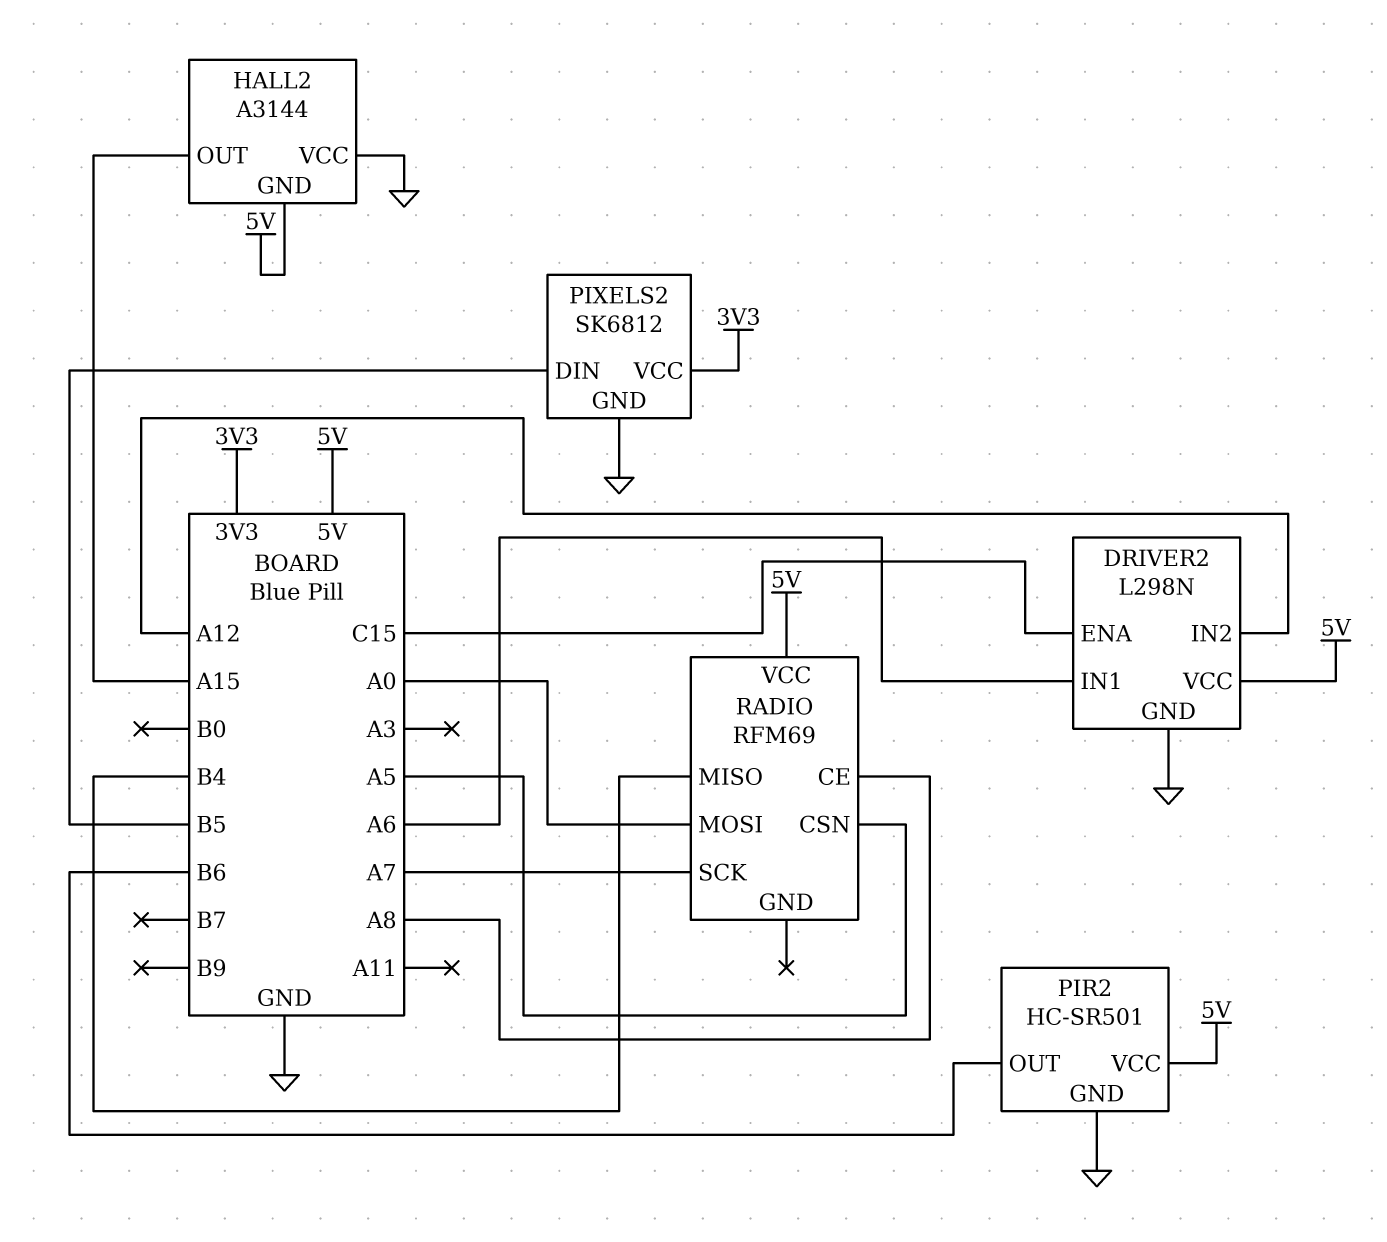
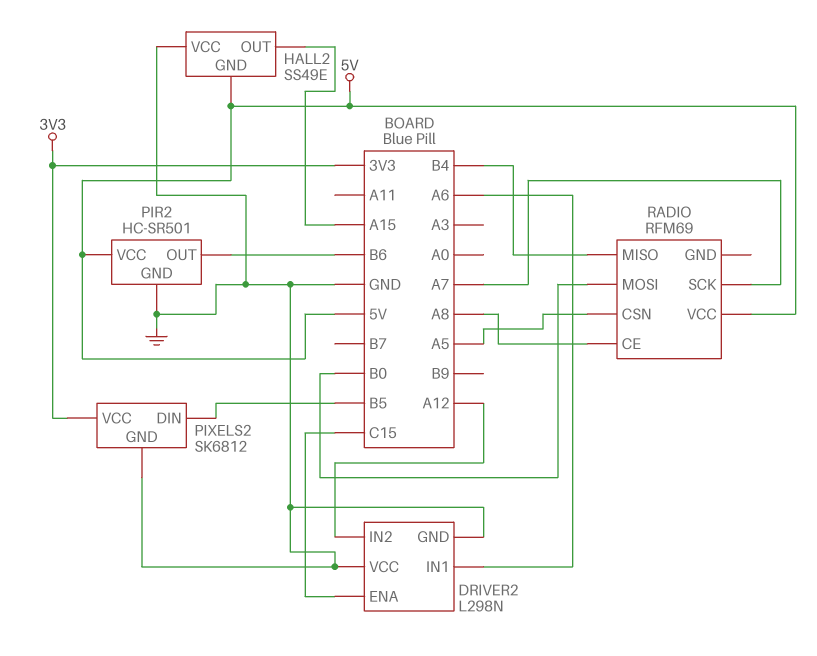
DRIVER2 pin VCC: 5V -> GND
HALL2: A3144 -> SS49E
RADIO pin MOSI: A0 -> B0

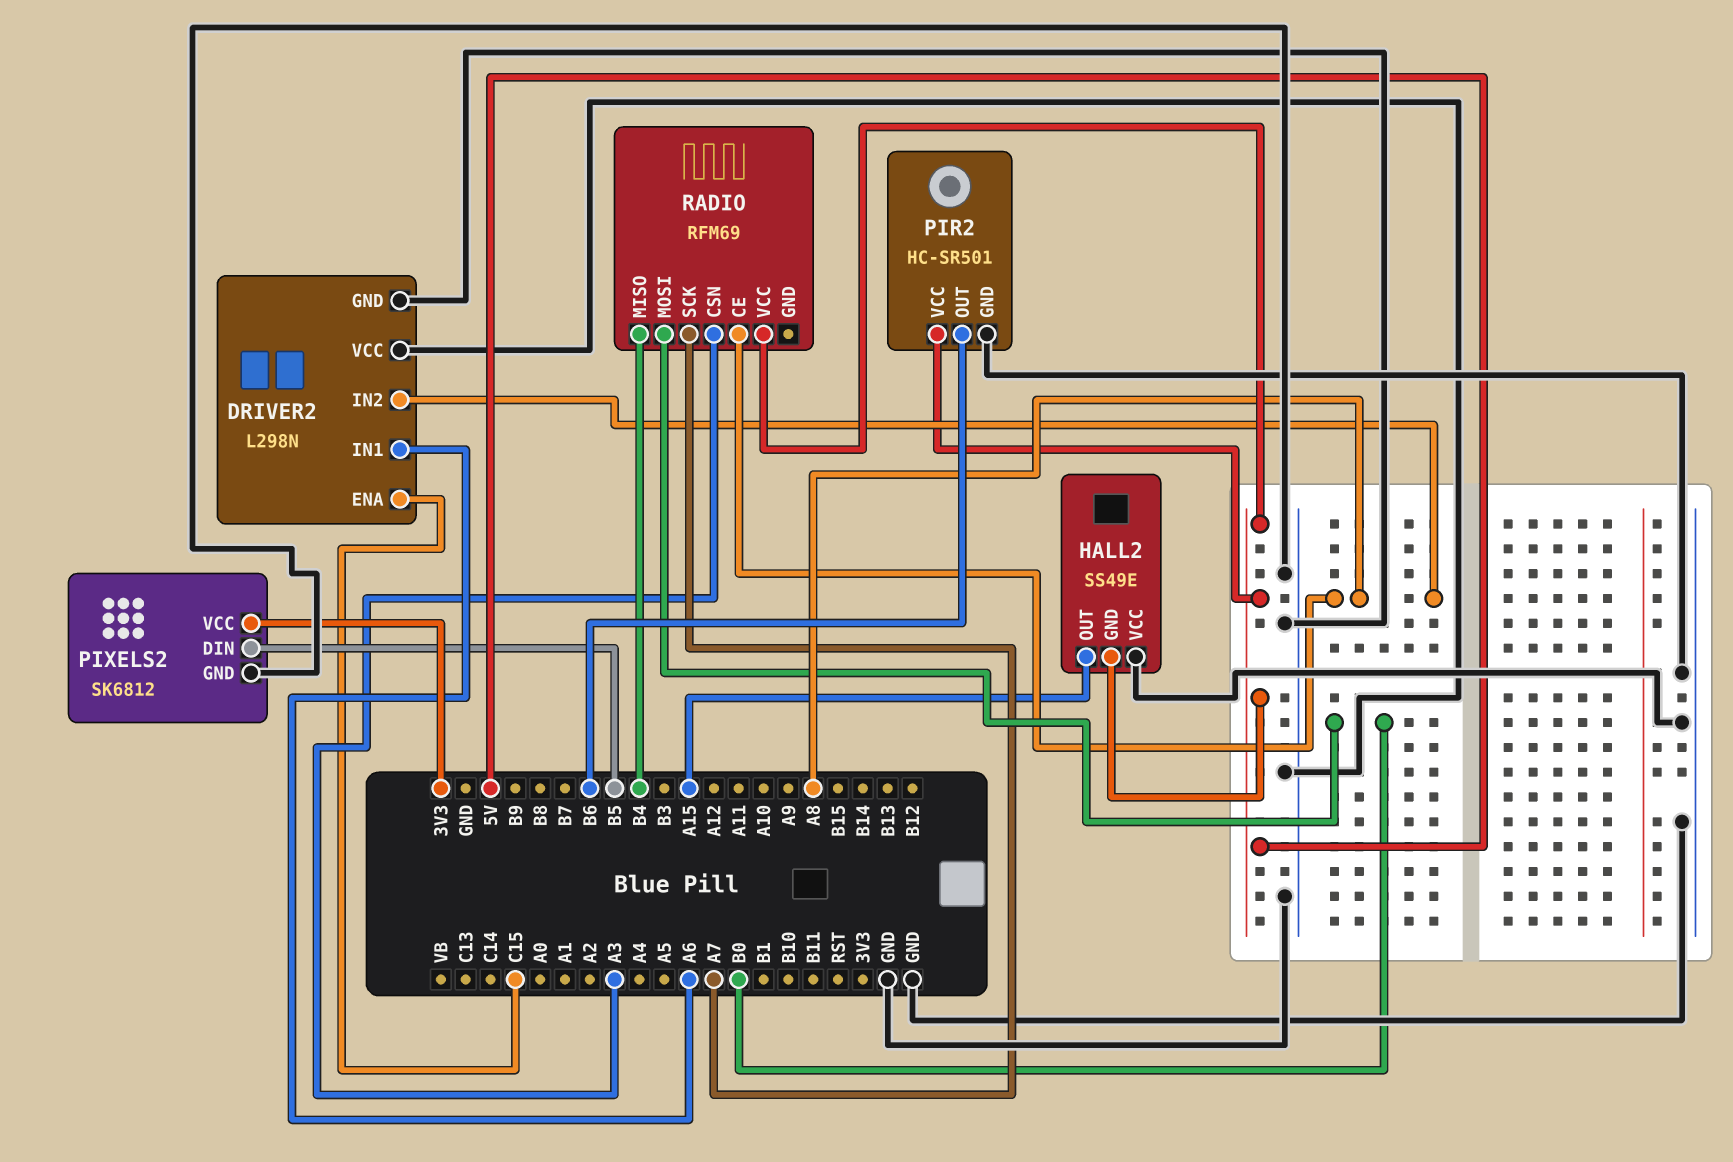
DRIVER2 pin IN2: A12 -> A8
RADIO pin CSN: A5 -> A3

